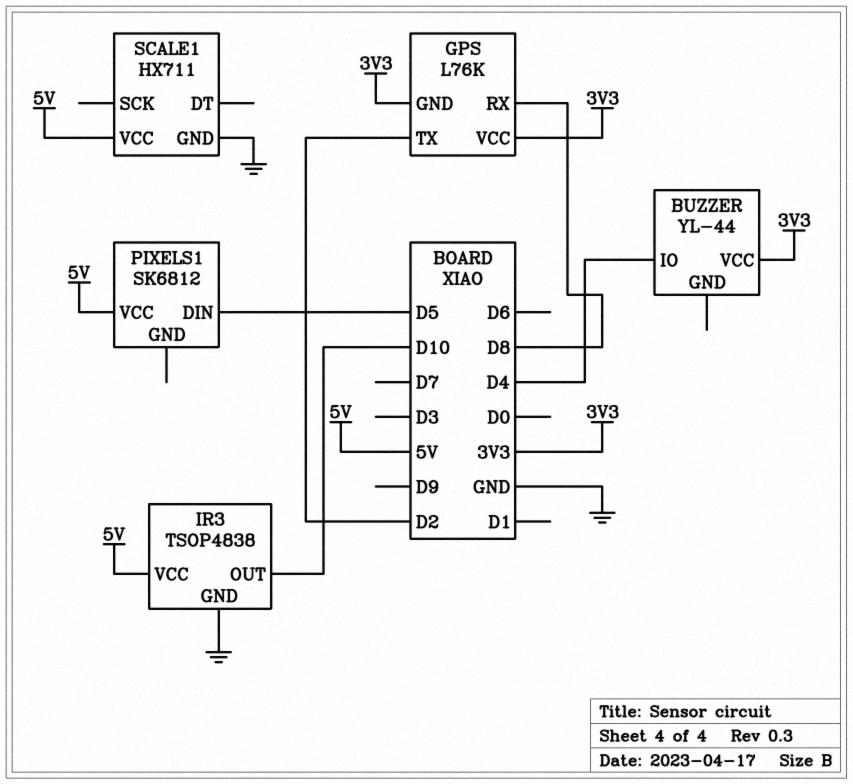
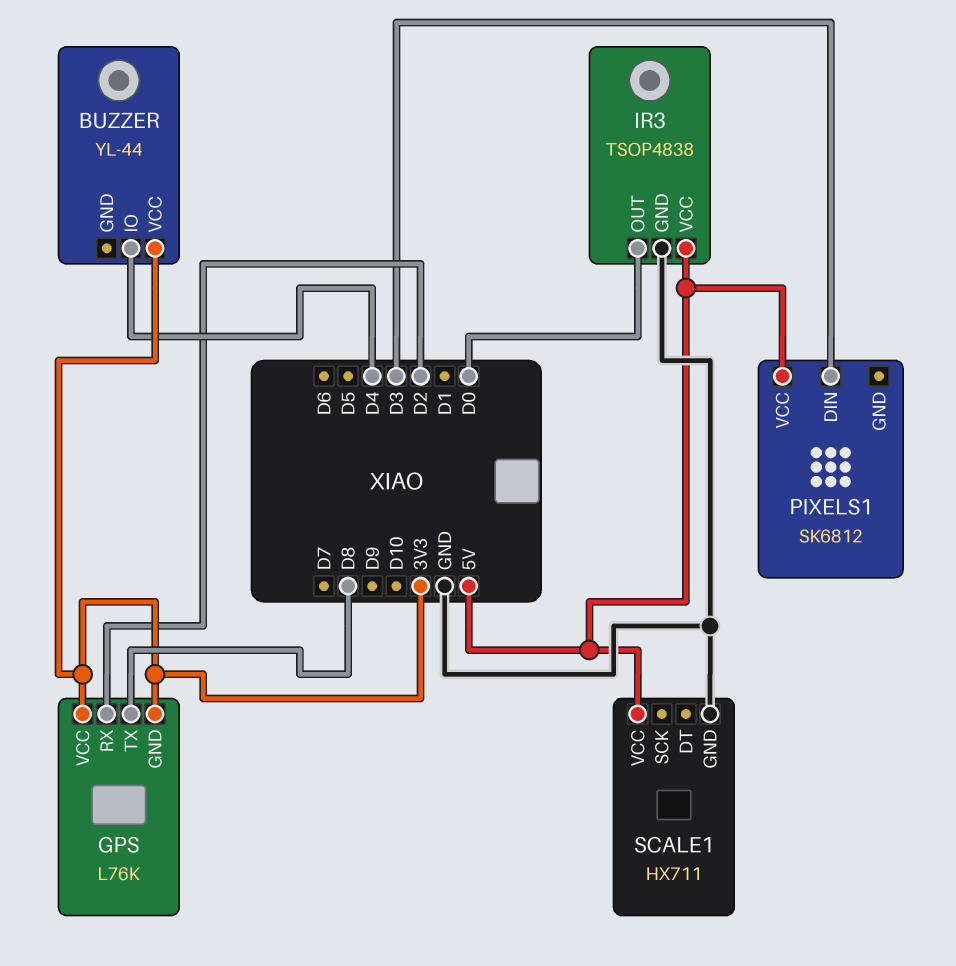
GPS pin RX: D8 -> D2
GPS pin TX: D2 -> D8
IR3 pin OUT: D10 -> D0
PIXELS1 pin DIN: D5 -> D3

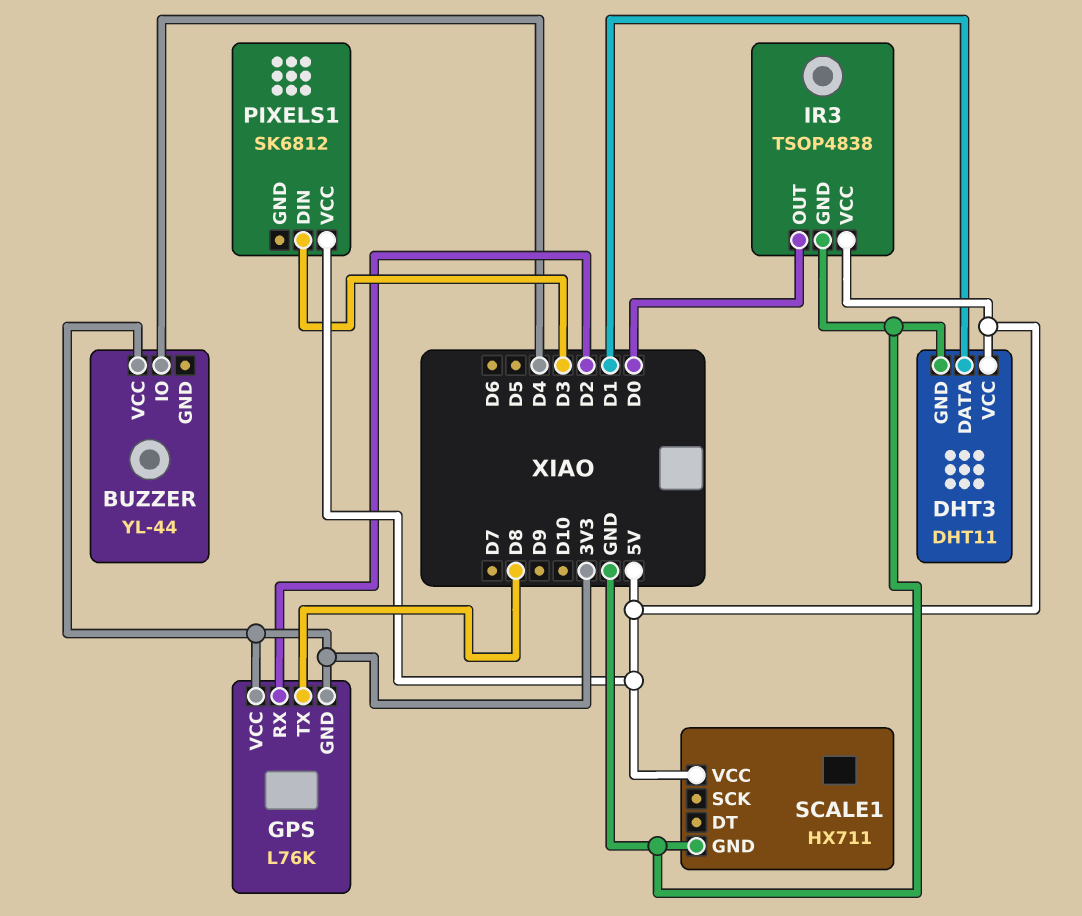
DHT3: none -> DHT11
DHT3 pin DATA: none -> D1
DHT3 pin GND: none -> GND
DHT3 pin VCC: none -> 5V

